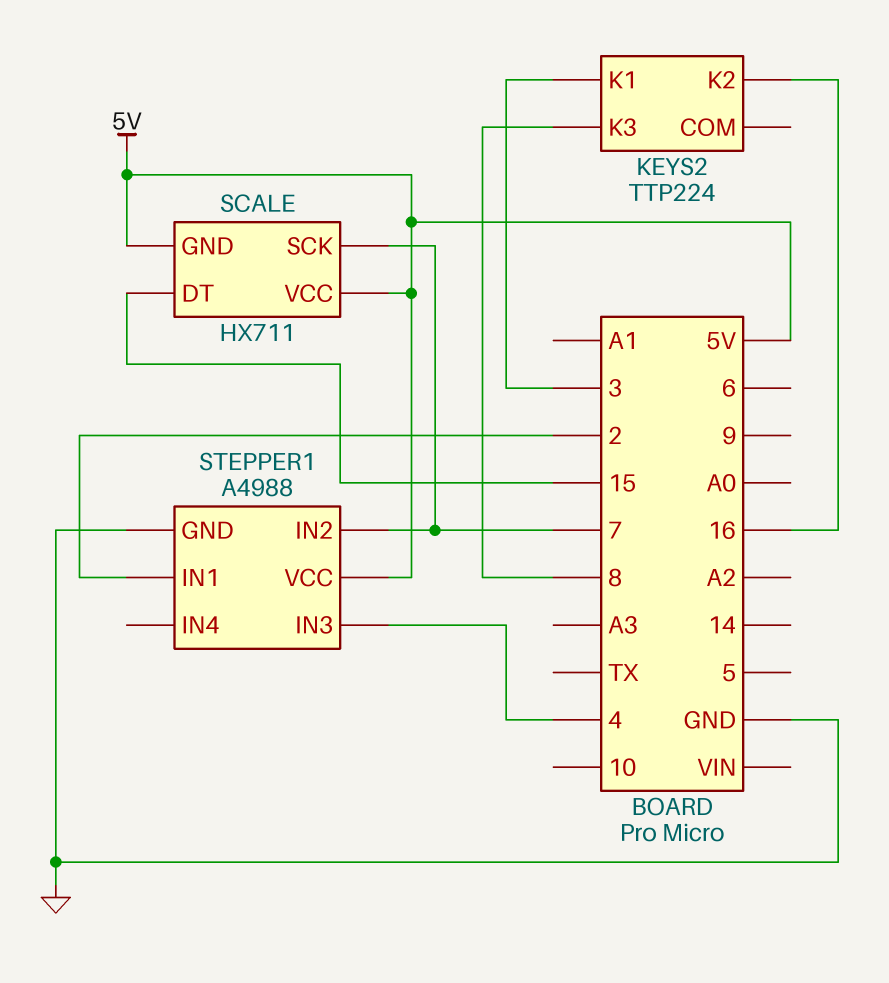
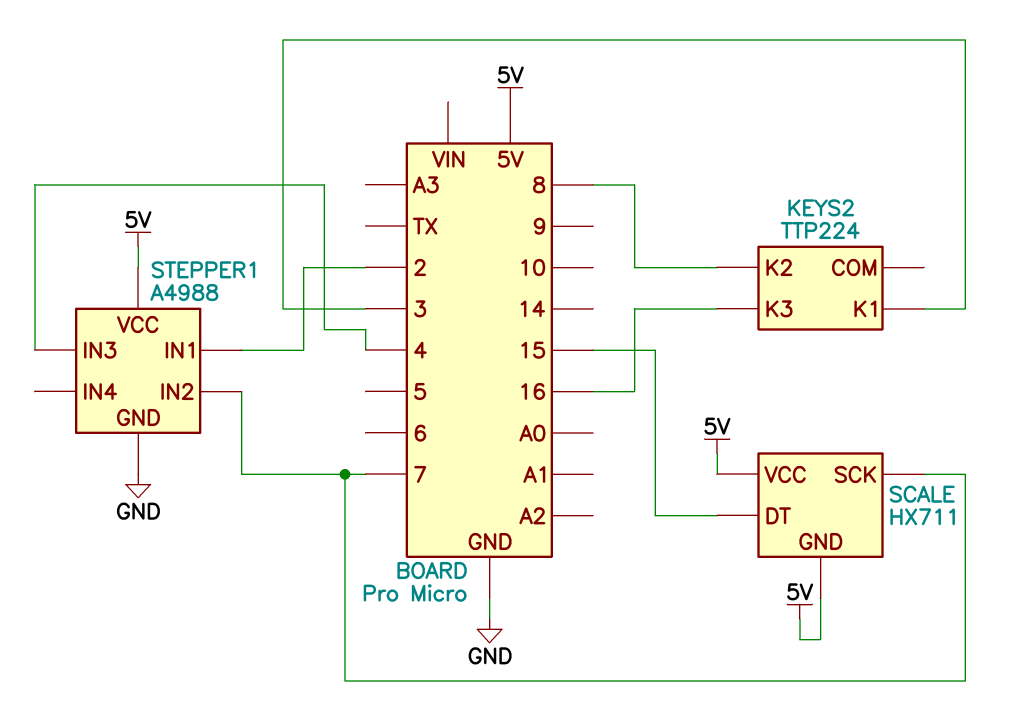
KEYS2 pin K2: 16 -> 8
KEYS2 pin K3: 8 -> 16

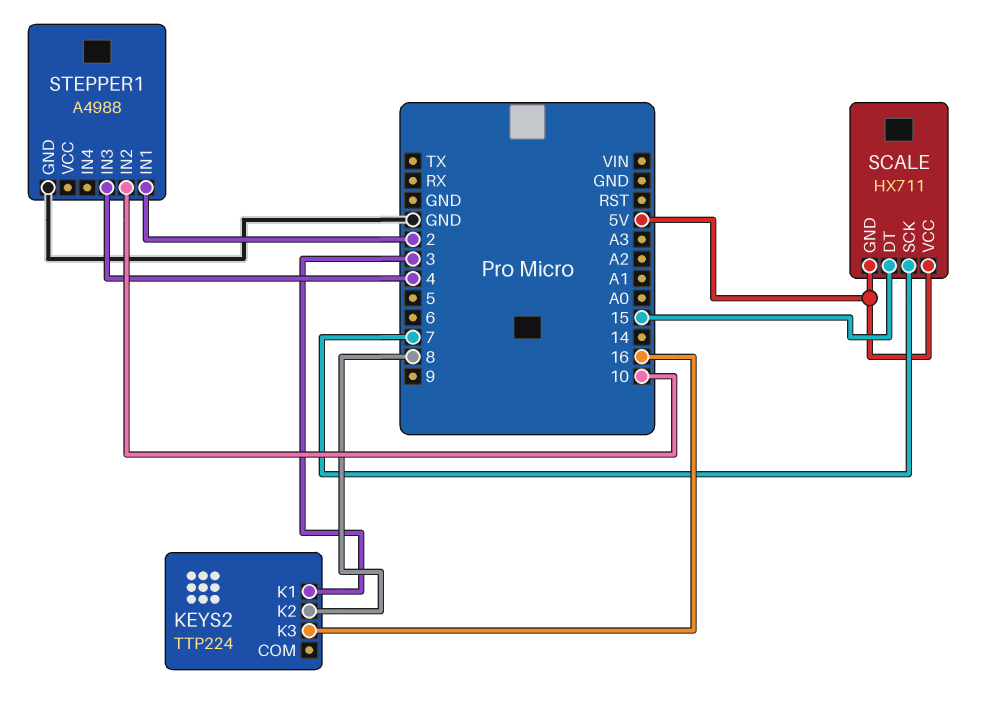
STEPPER1 pin IN2: 7 -> 10
STEPPER1 pin VCC: 5V -> none

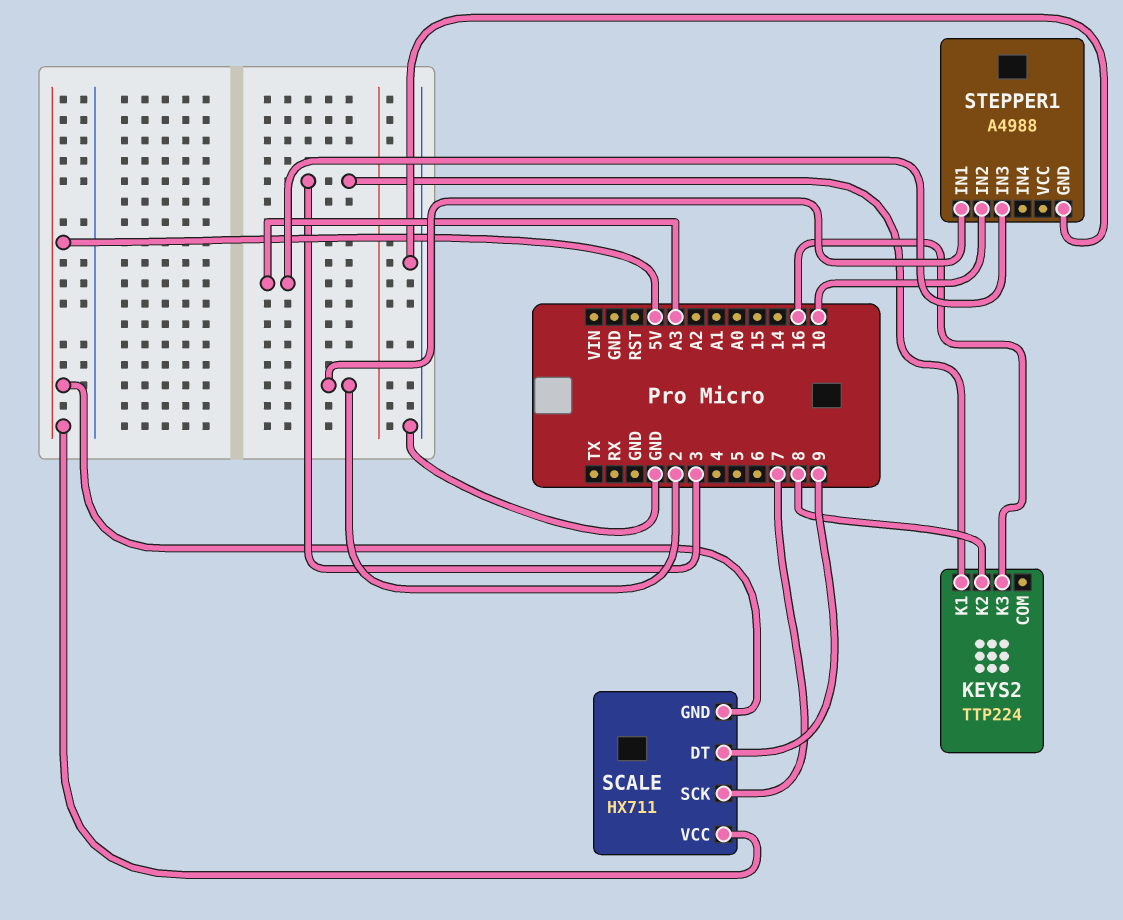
SCALE pin DT: 15 -> 9
STEPPER1 pin IN3: 4 -> A3

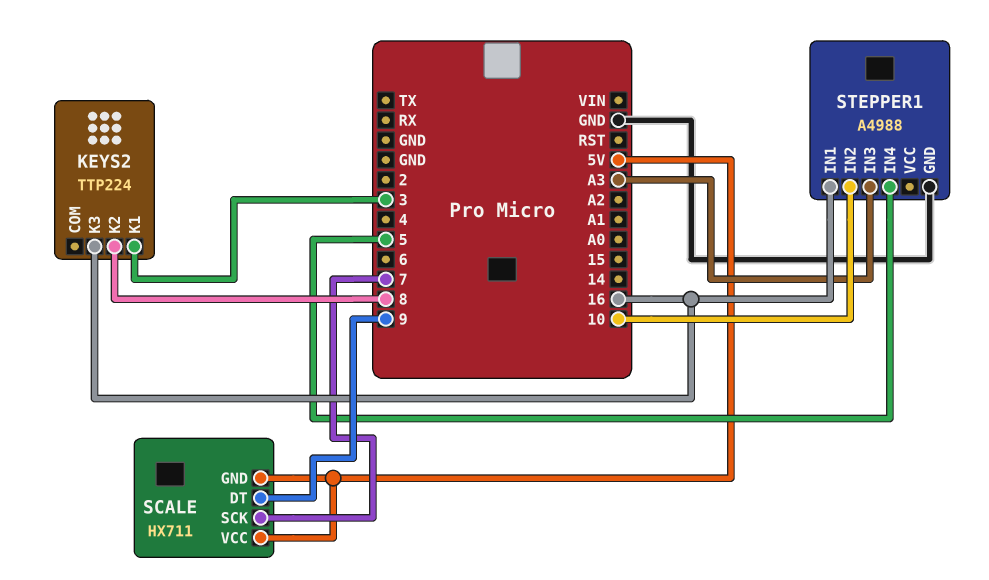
STEPPER1 pin IN1: 2 -> 16
STEPPER1 pin IN4: none -> 5

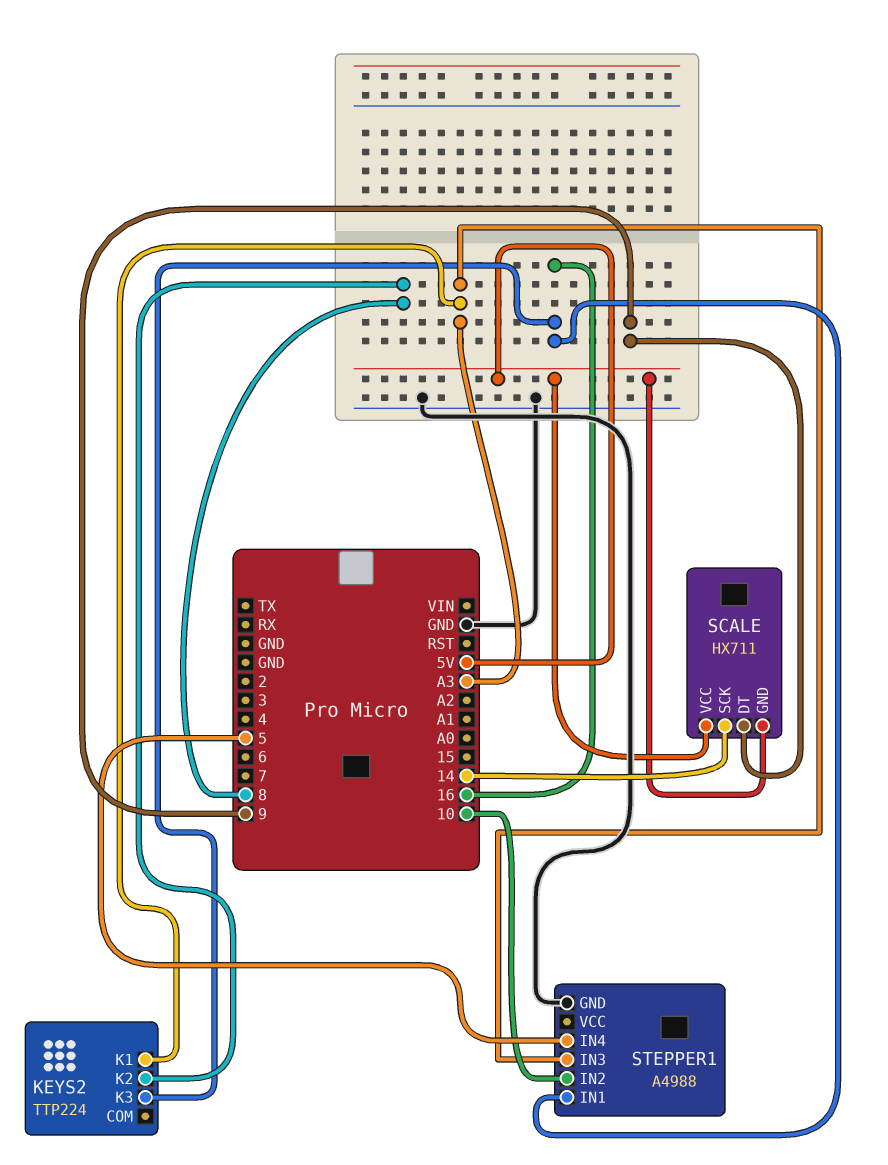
KEYS2 pin K1: 3 -> A3
SCALE pin SCK: 7 -> 14

